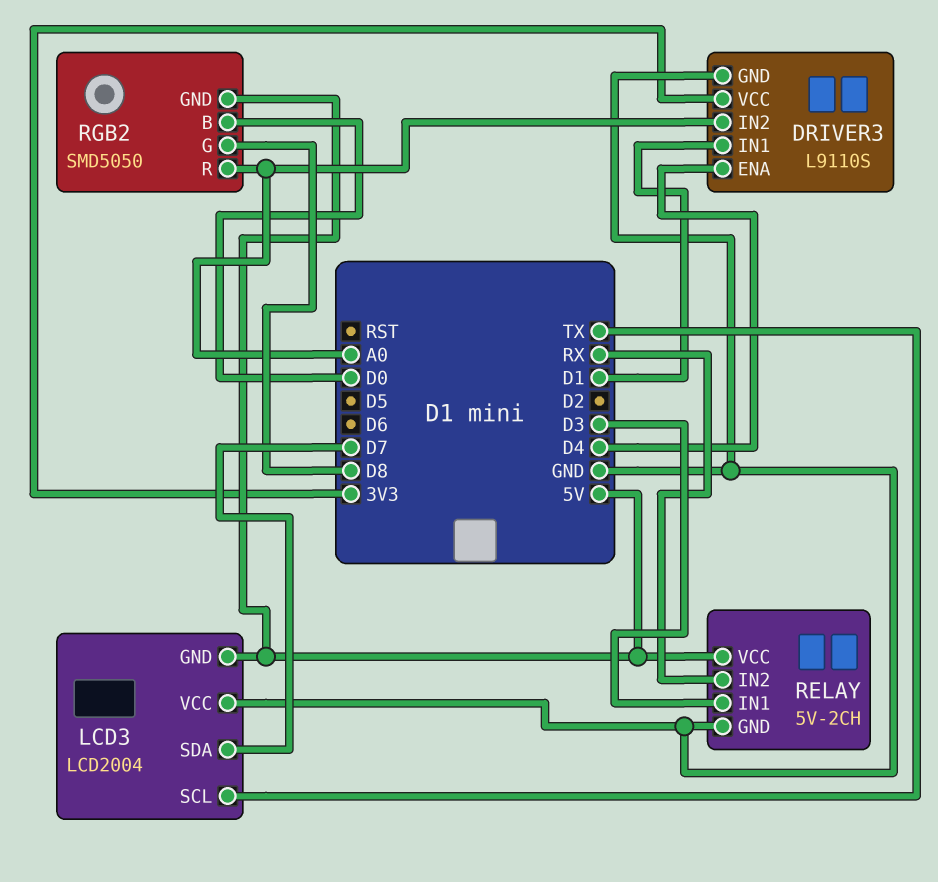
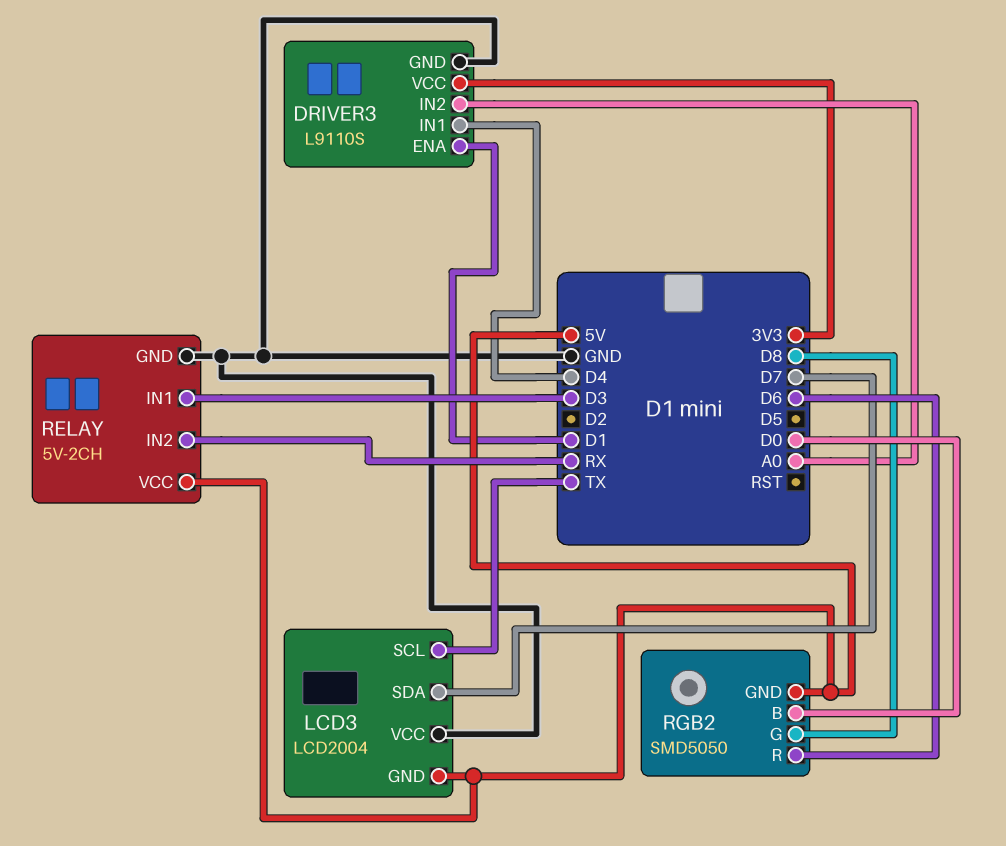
DRIVER3 pin ENA: D4 -> D1
DRIVER3 pin IN1: D1 -> D4
RGB2 pin R: A0 -> D6

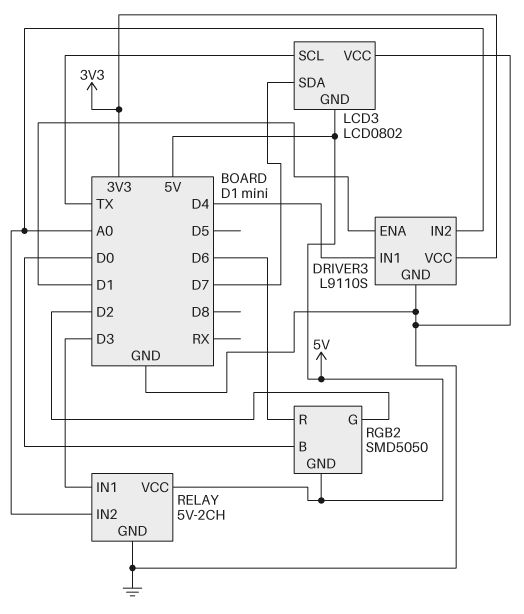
LCD3: LCD2004 -> LCD0802
RELAY pin IN2: RX -> A0
RGB2 pin G: D8 -> D2

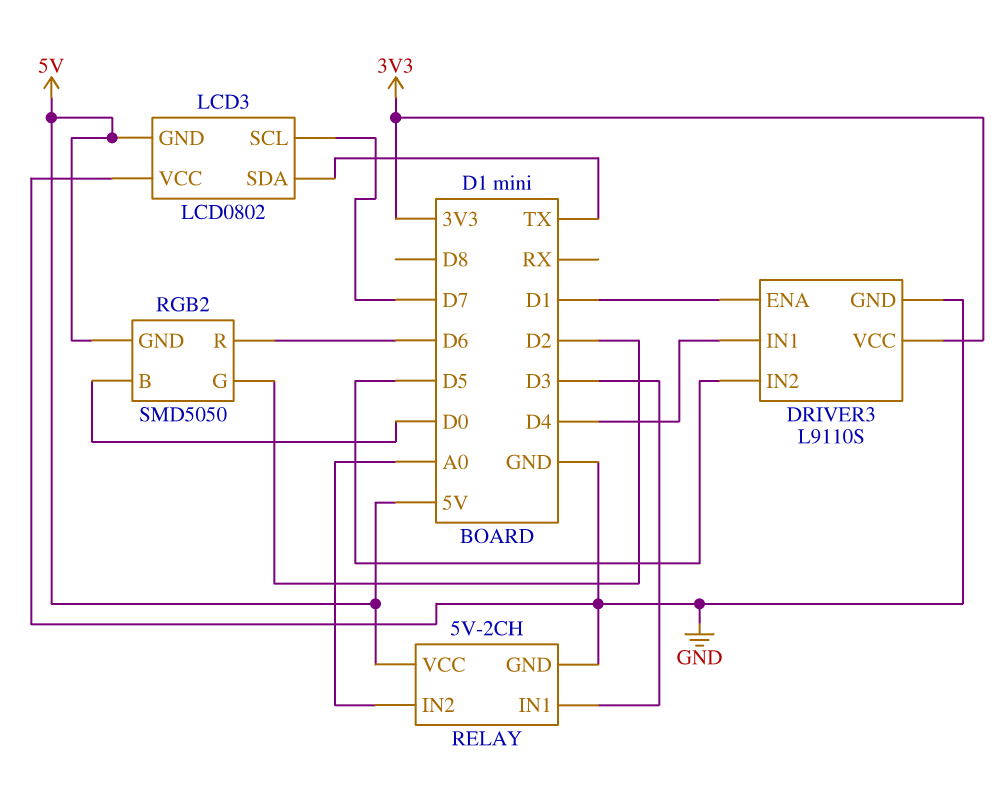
DRIVER3 pin IN2: A0 -> D5
LCD3 pin SCL: TX -> D7
LCD3 pin SDA: D7 -> TX

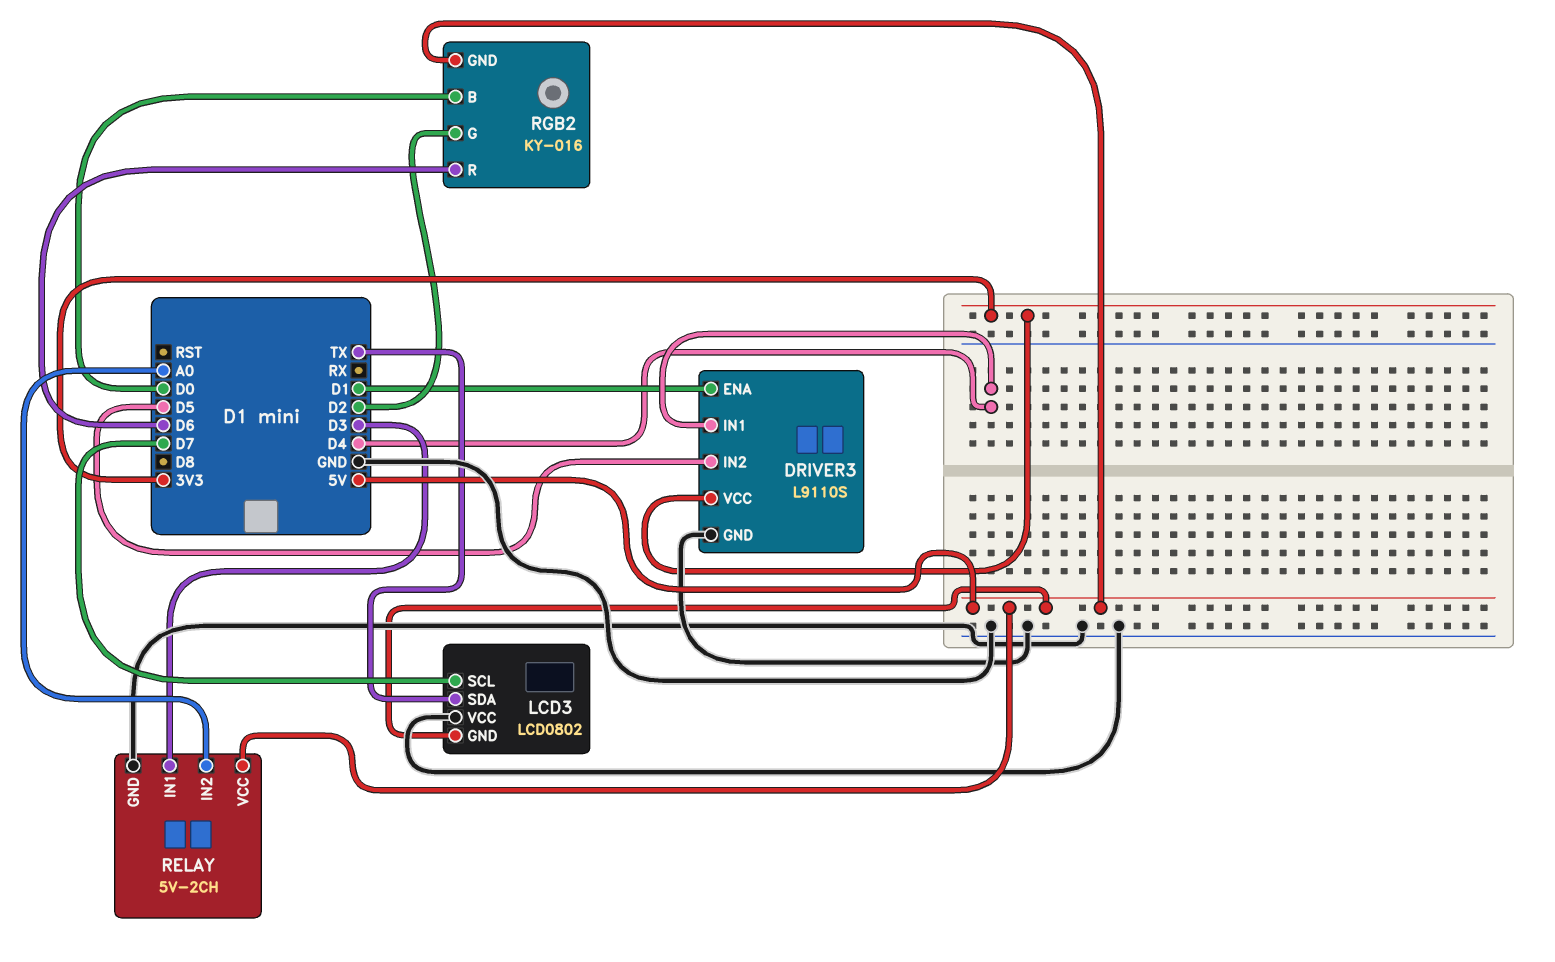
RGB2: SMD5050 -> KY-016

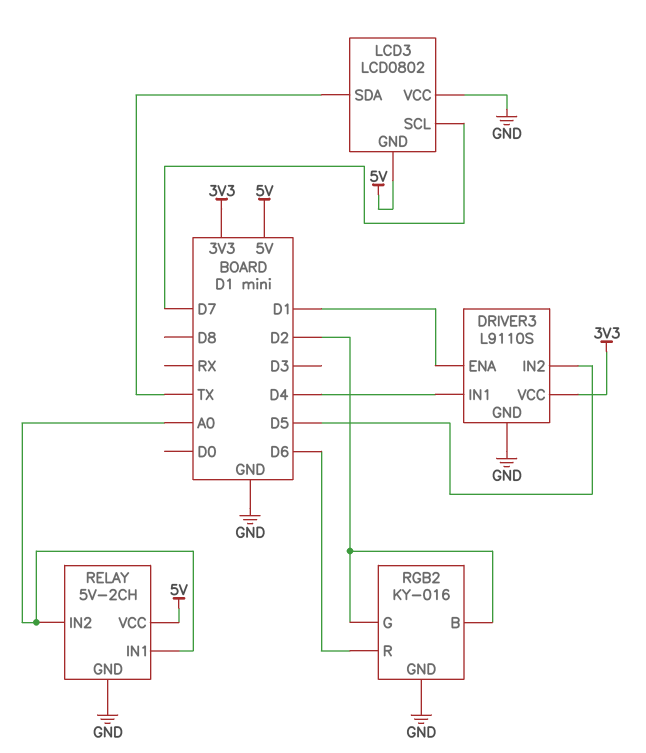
RELAY pin IN1: D3 -> A0
RGB2 pin B: D0 -> D2
RGB2 pin GND: 5V -> GND

